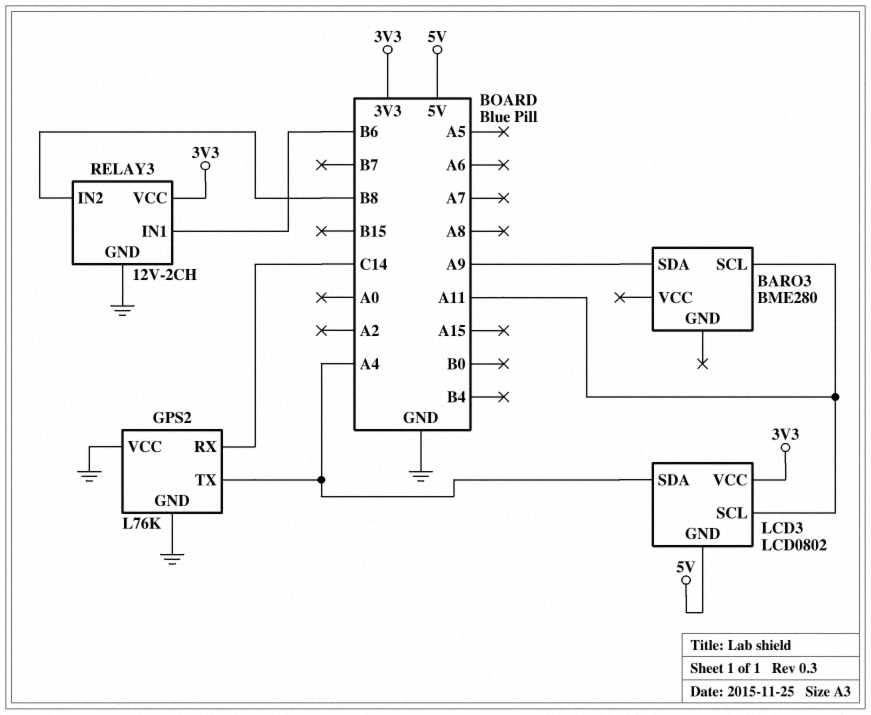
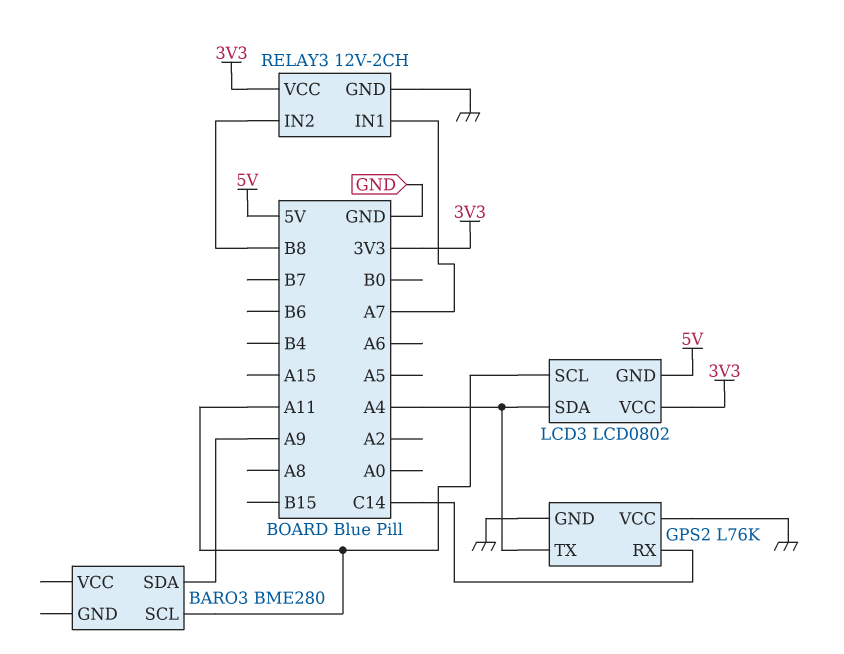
RELAY3 pin IN1: B6 -> A7

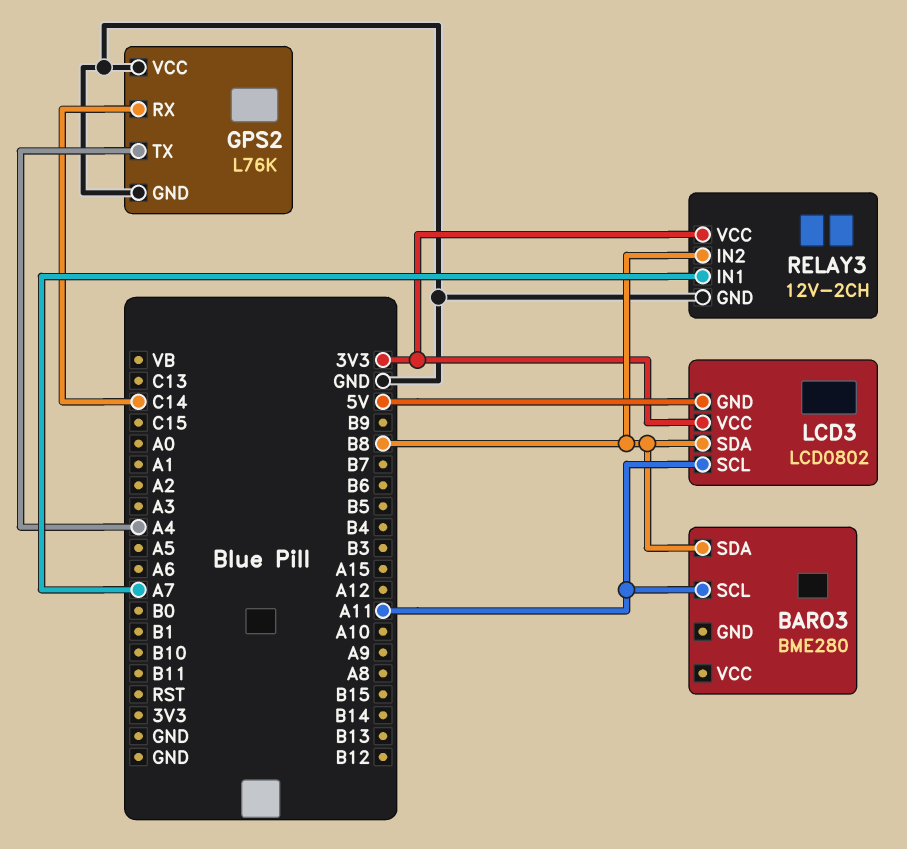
BARO3 pin SDA: A9 -> B8
LCD3 pin SDA: A4 -> B8

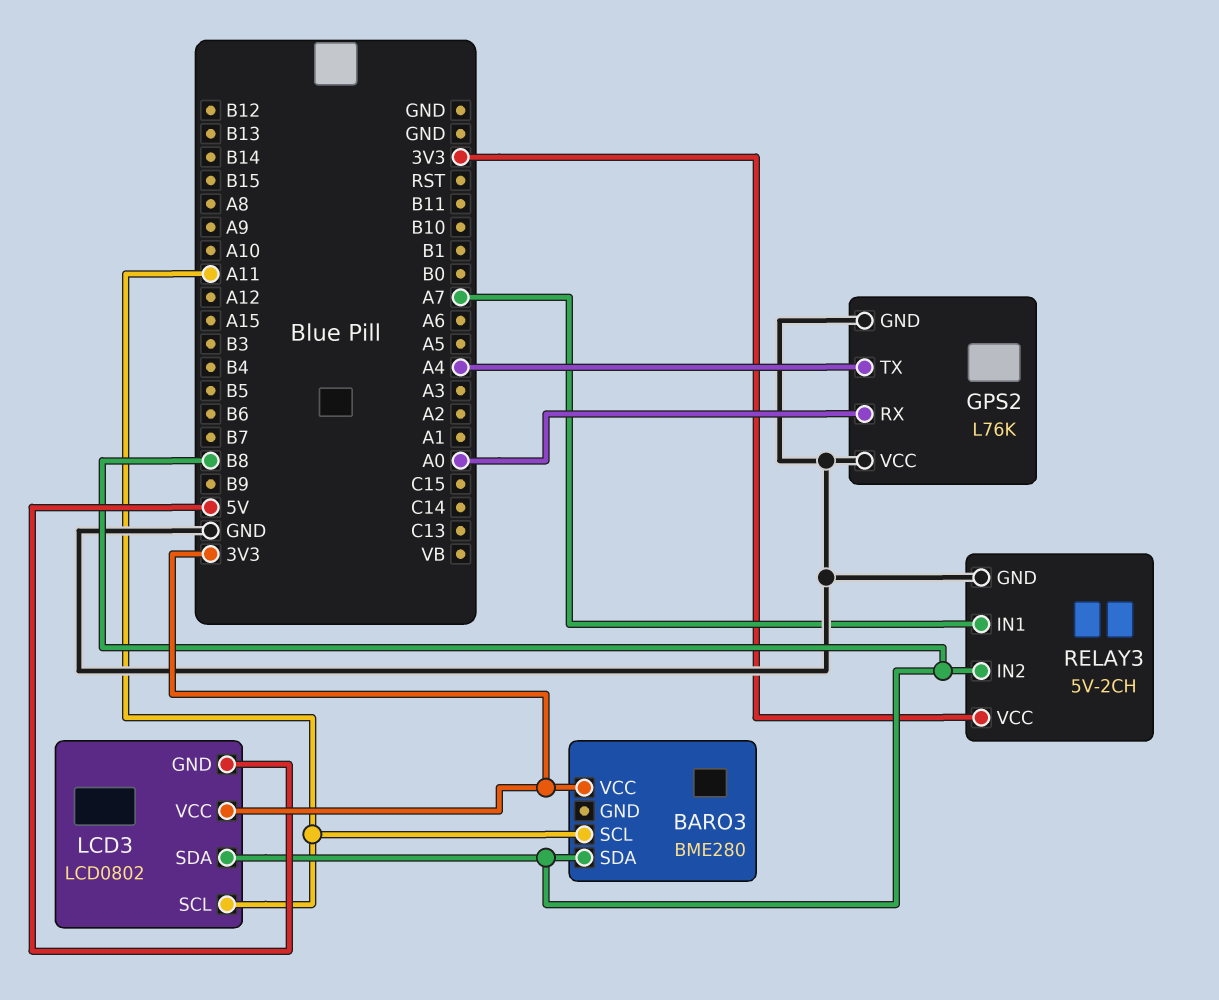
BARO3 pin VCC: none -> 3V3
GPS2 pin RX: C14 -> A0
RELAY3: 12V-2CH -> 5V-2CH

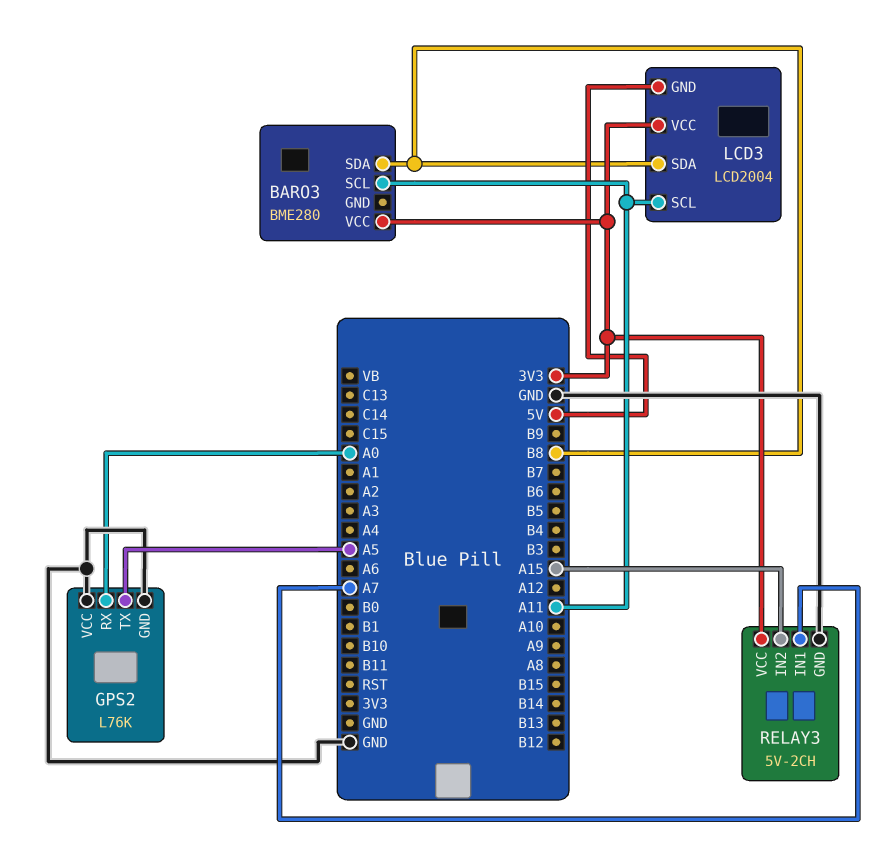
GPS2 pin TX: A4 -> A5
LCD3: LCD0802 -> LCD2004
RELAY3 pin IN2: B8 -> A15

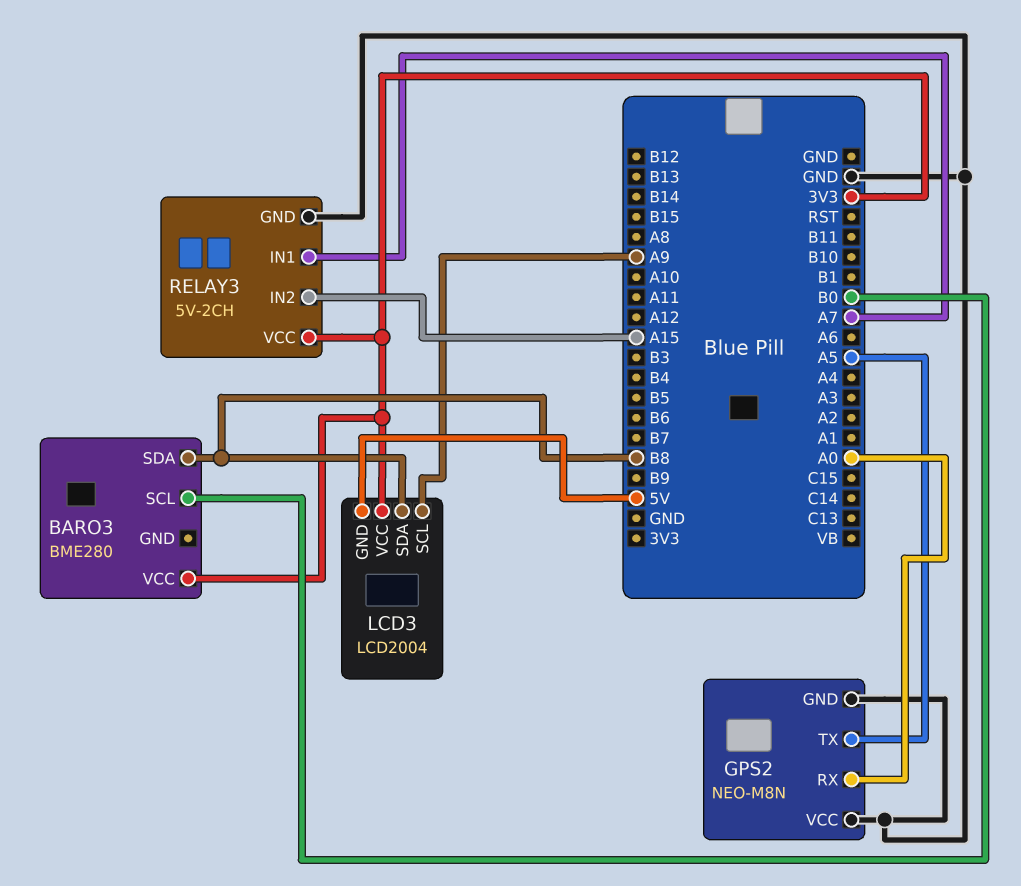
BARO3 pin SCL: A11 -> B0
GPS2: L76K -> NEO-M8N
LCD3 pin SCL: A11 -> A9

